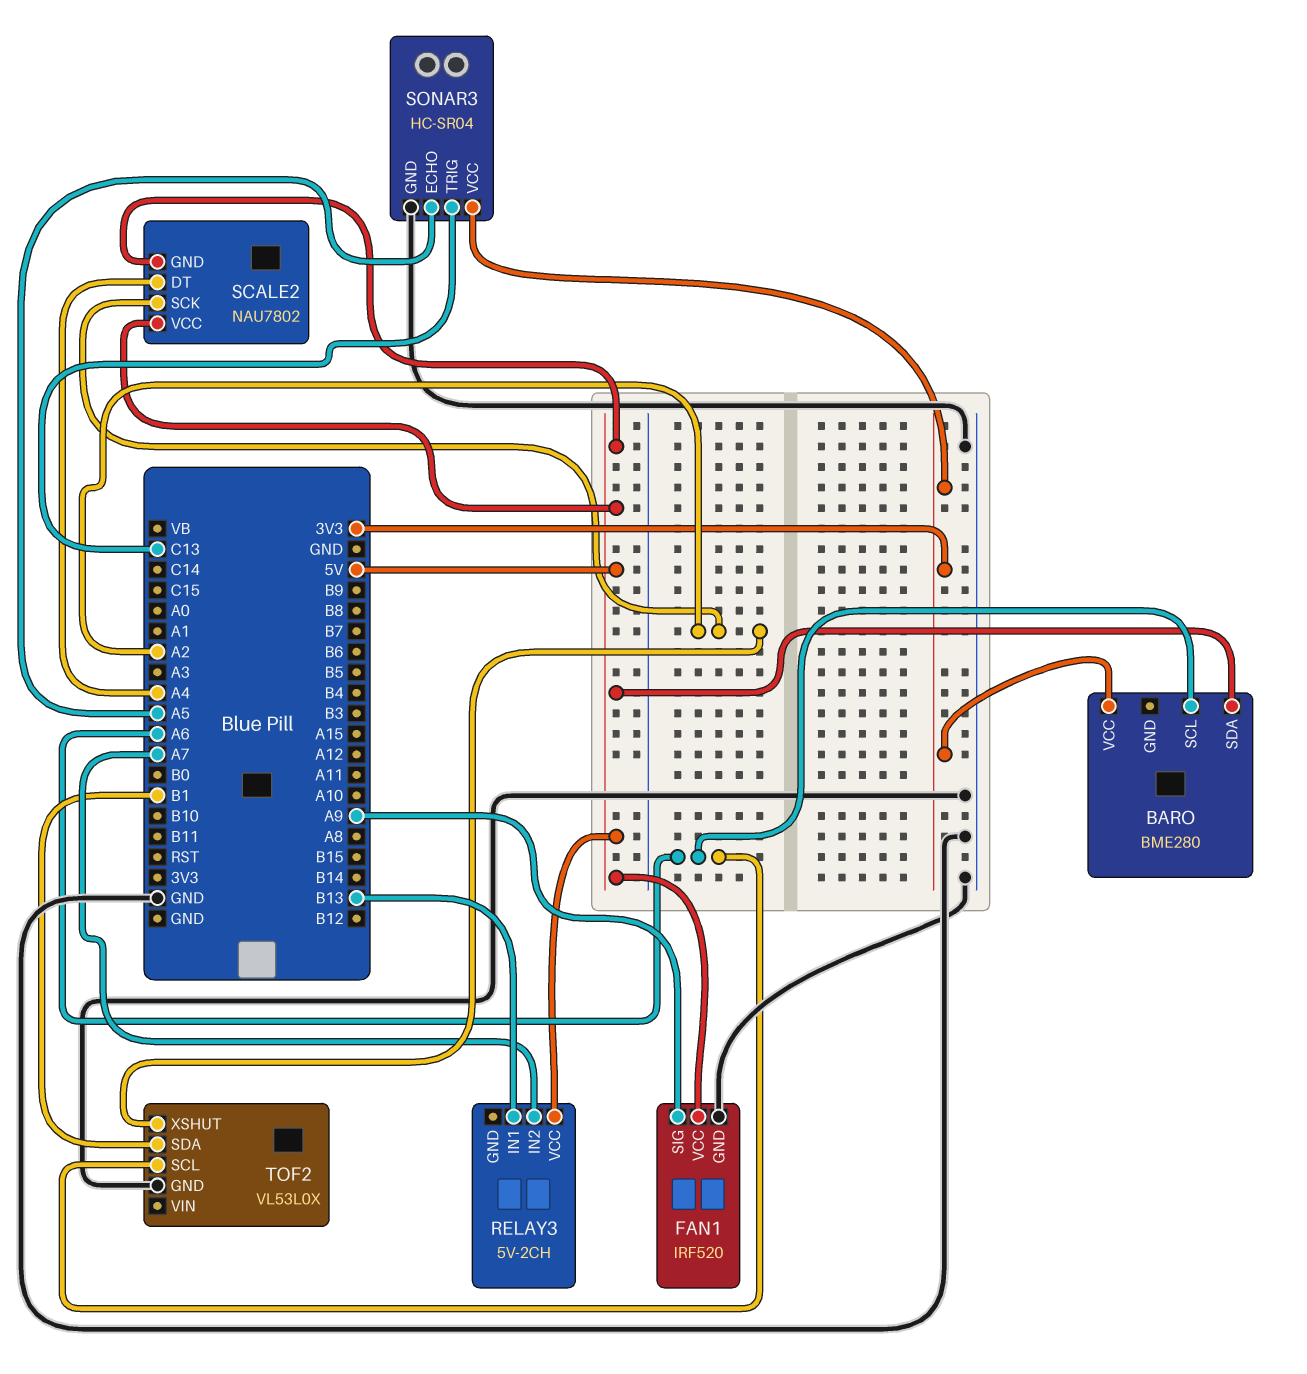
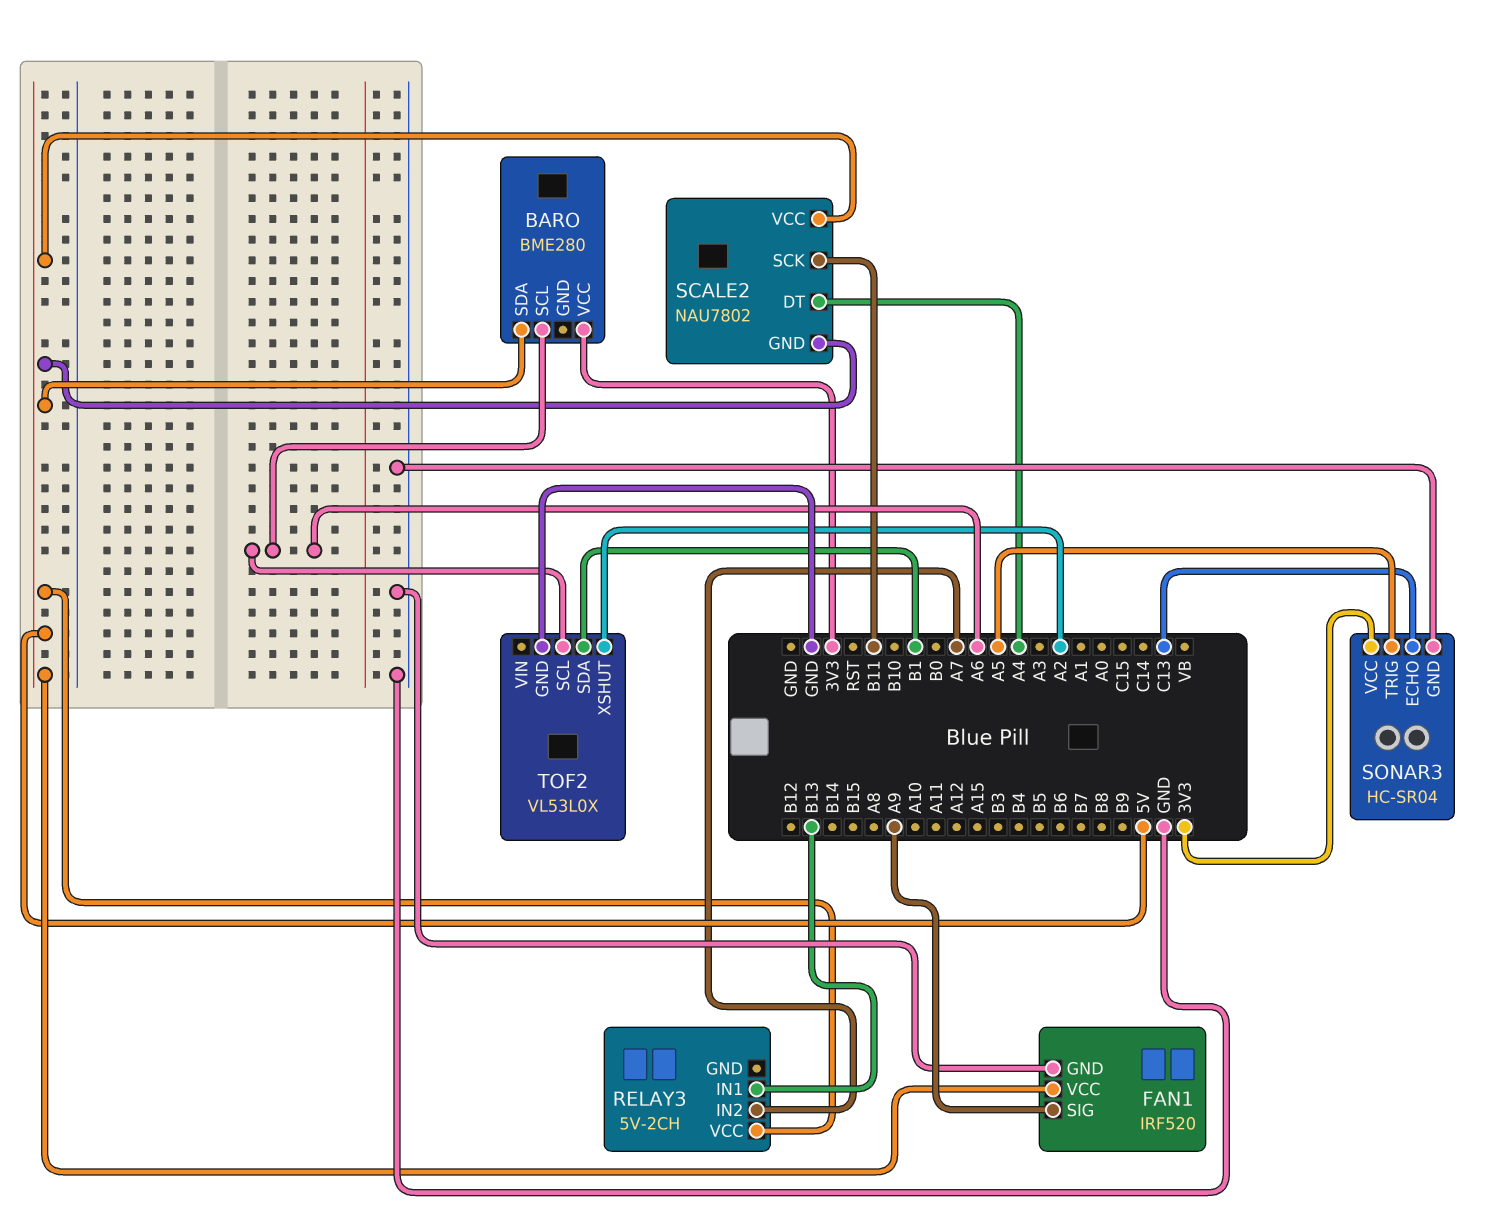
SCALE2 pin SCK: A2 -> B11
SONAR3 pin ECHO: A5 -> C13
SONAR3 pin TRIG: C13 -> A5

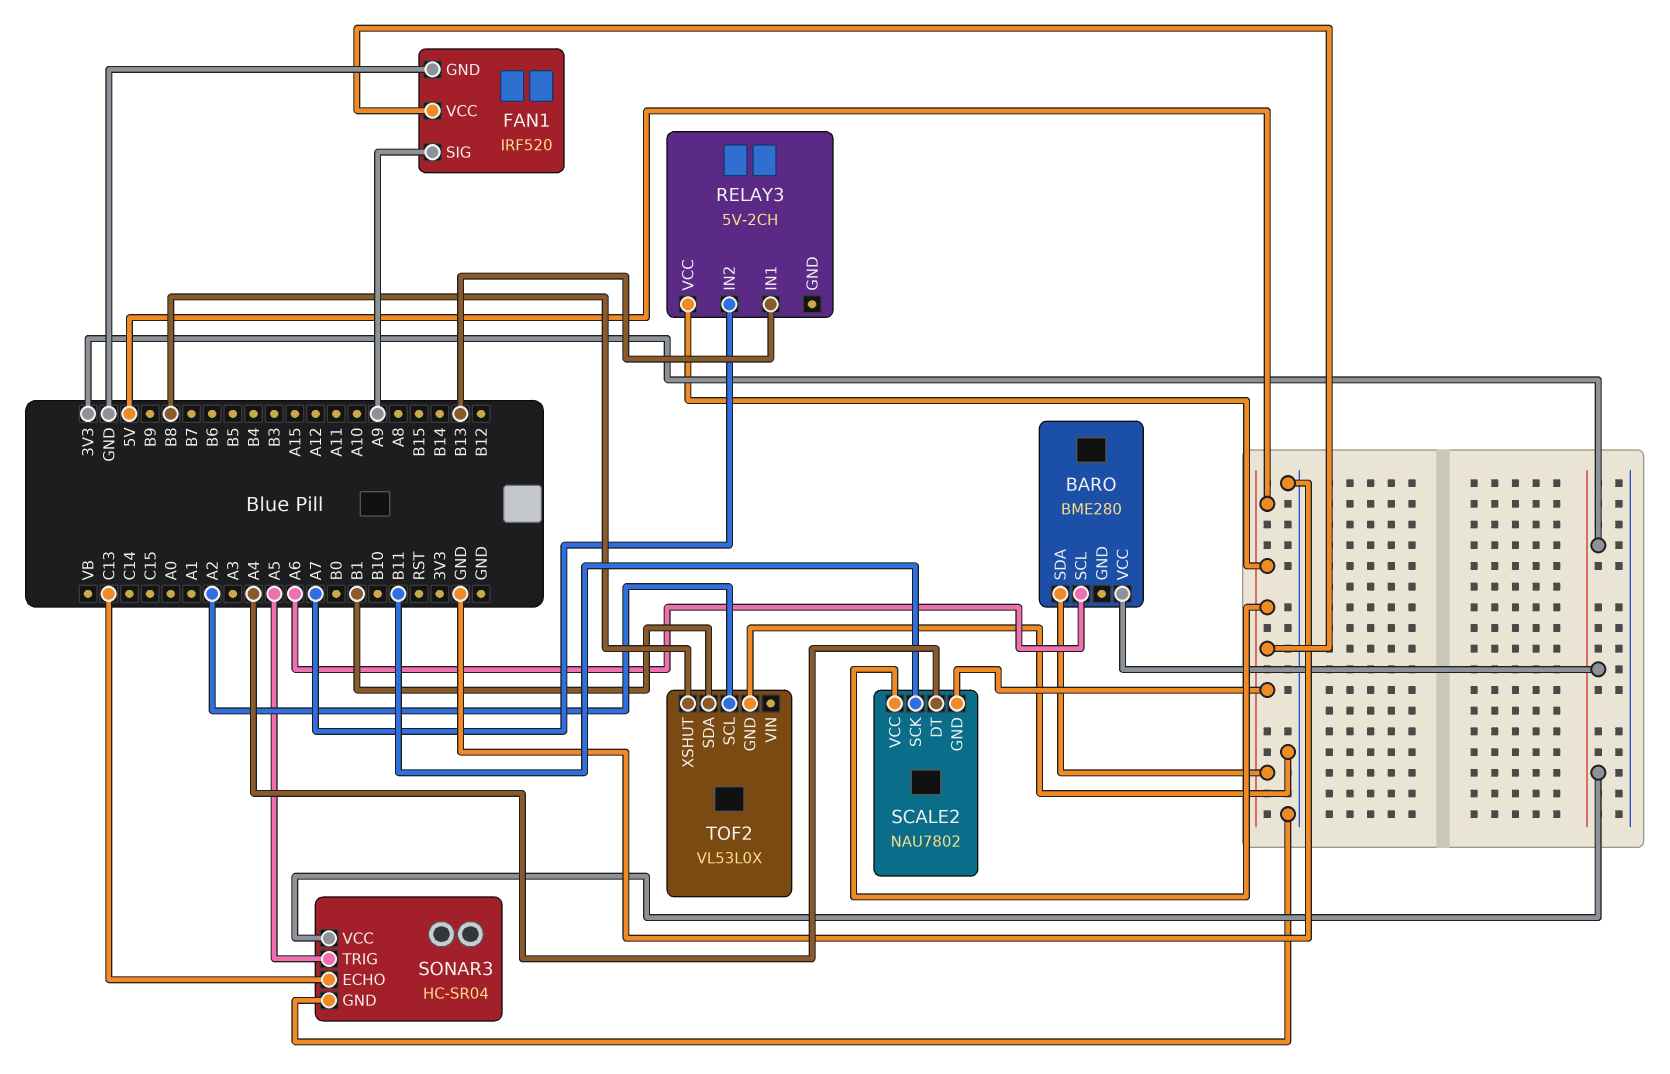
TOF2 pin SCL: A6 -> A2
TOF2 pin XSHUT: A2 -> B8

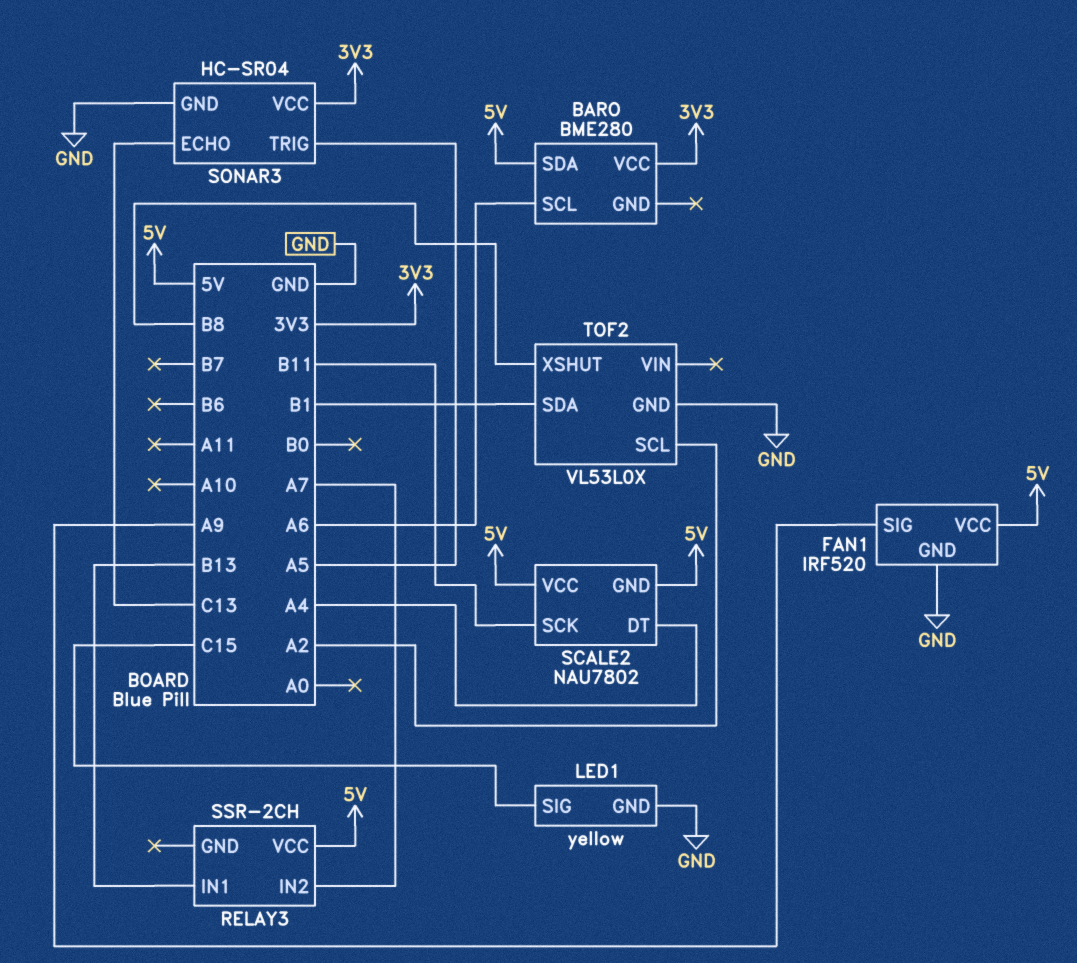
LED1: none -> yellow
LED1 pin GND: none -> GND
LED1 pin SIG: none -> C15
RELAY3: 5V-2CH -> SSR-2CH

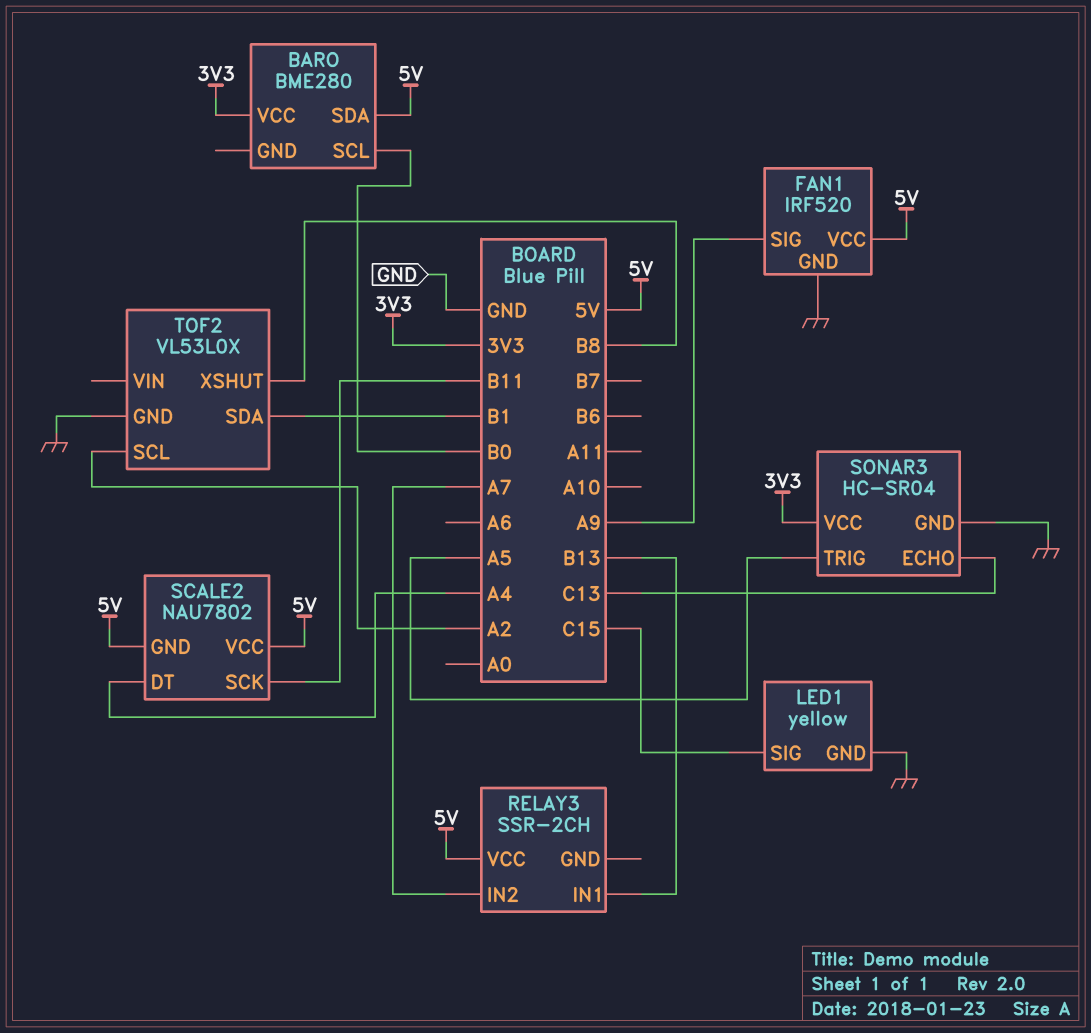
BARO pin SCL: A6 -> B0

